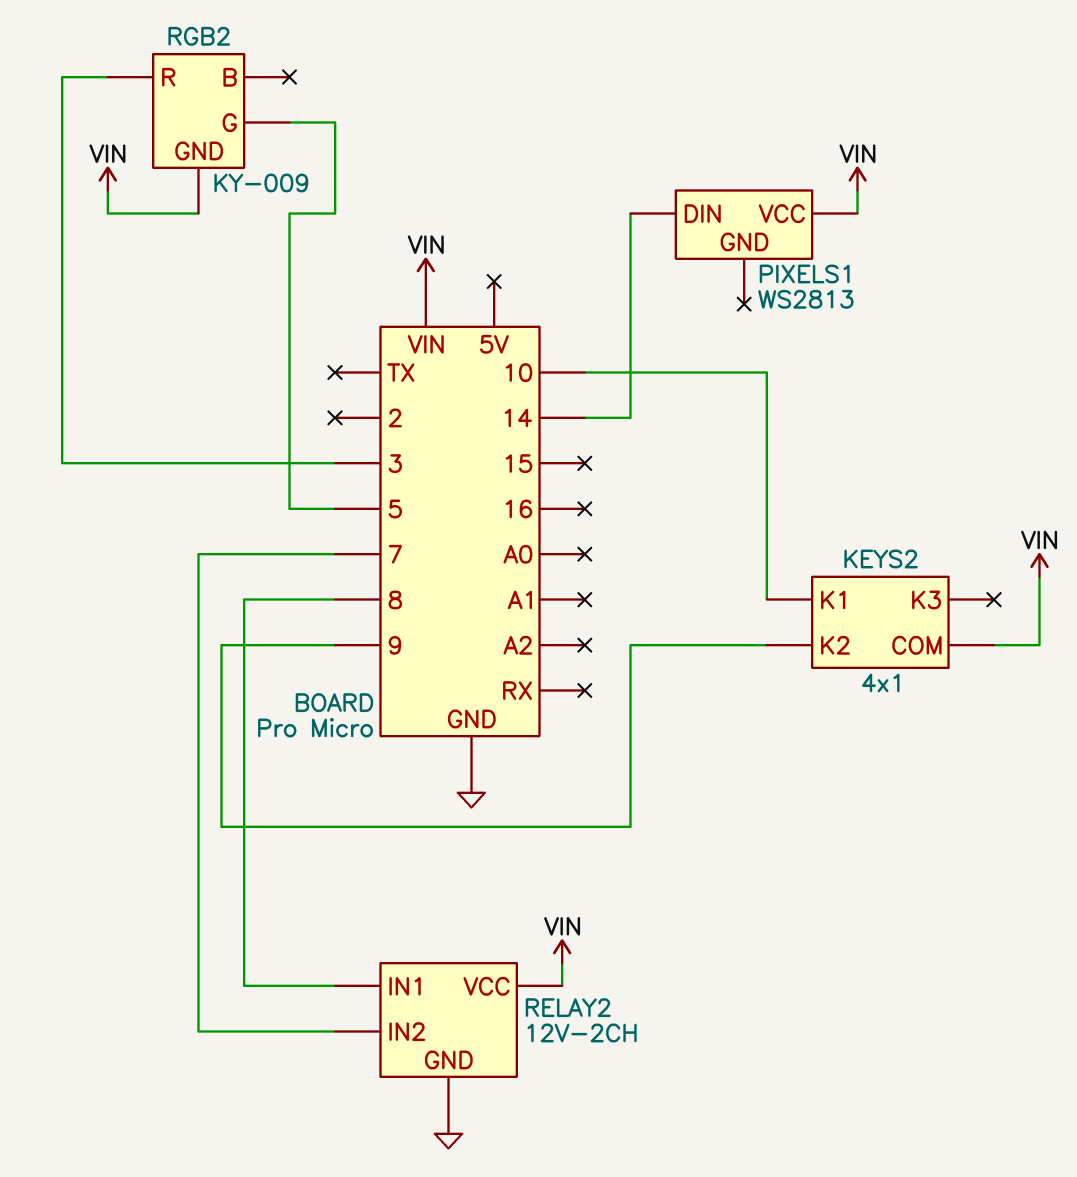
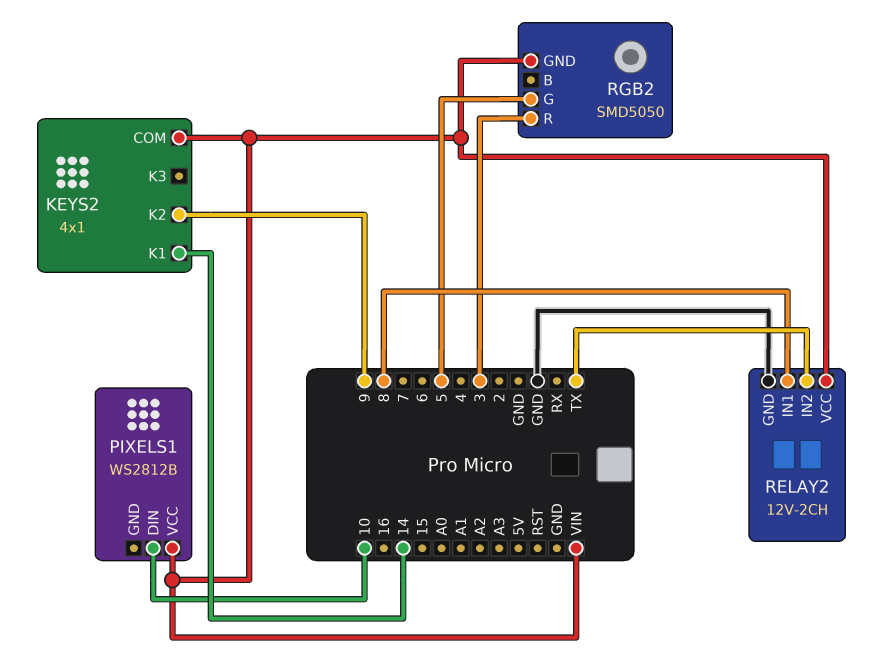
KEYS2 pin K1: 10 -> 14
PIXELS1: WS2813 -> WS2812B
PIXELS1 pin DIN: 14 -> 10
RELAY2 pin IN2: 7 -> TX
RGB2: KY-009 -> SMD5050

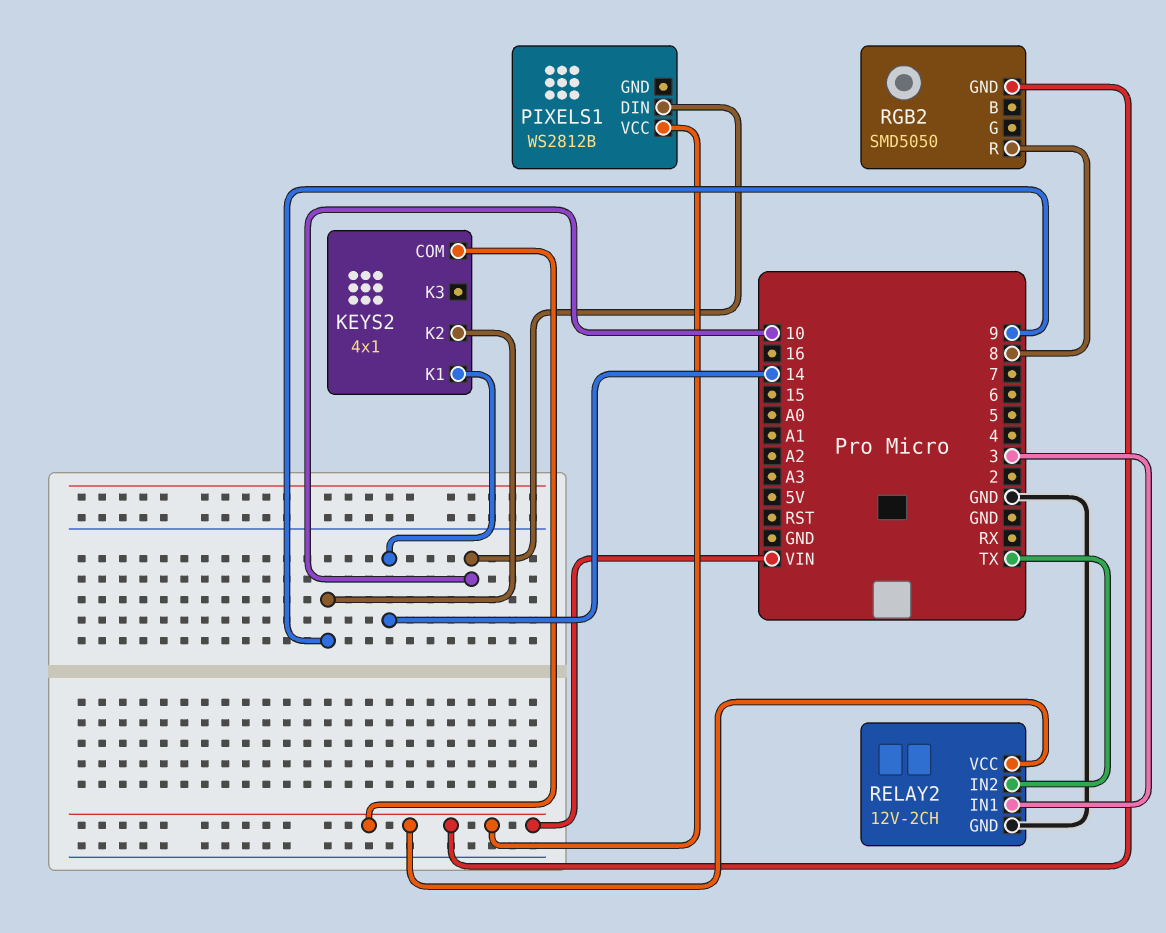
RELAY2 pin IN1: 8 -> 3
RGB2 pin G: 5 -> none
RGB2 pin R: 3 -> 8

